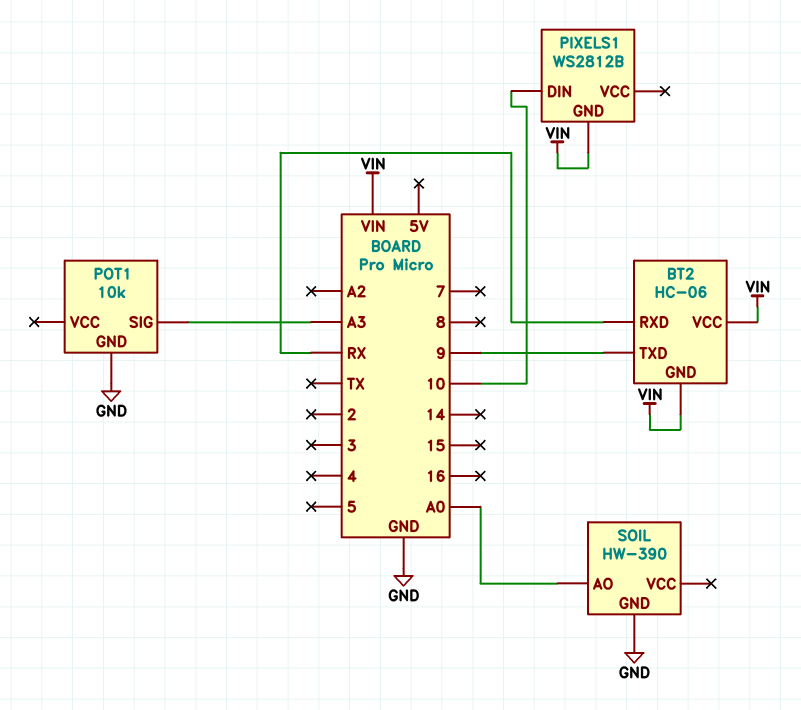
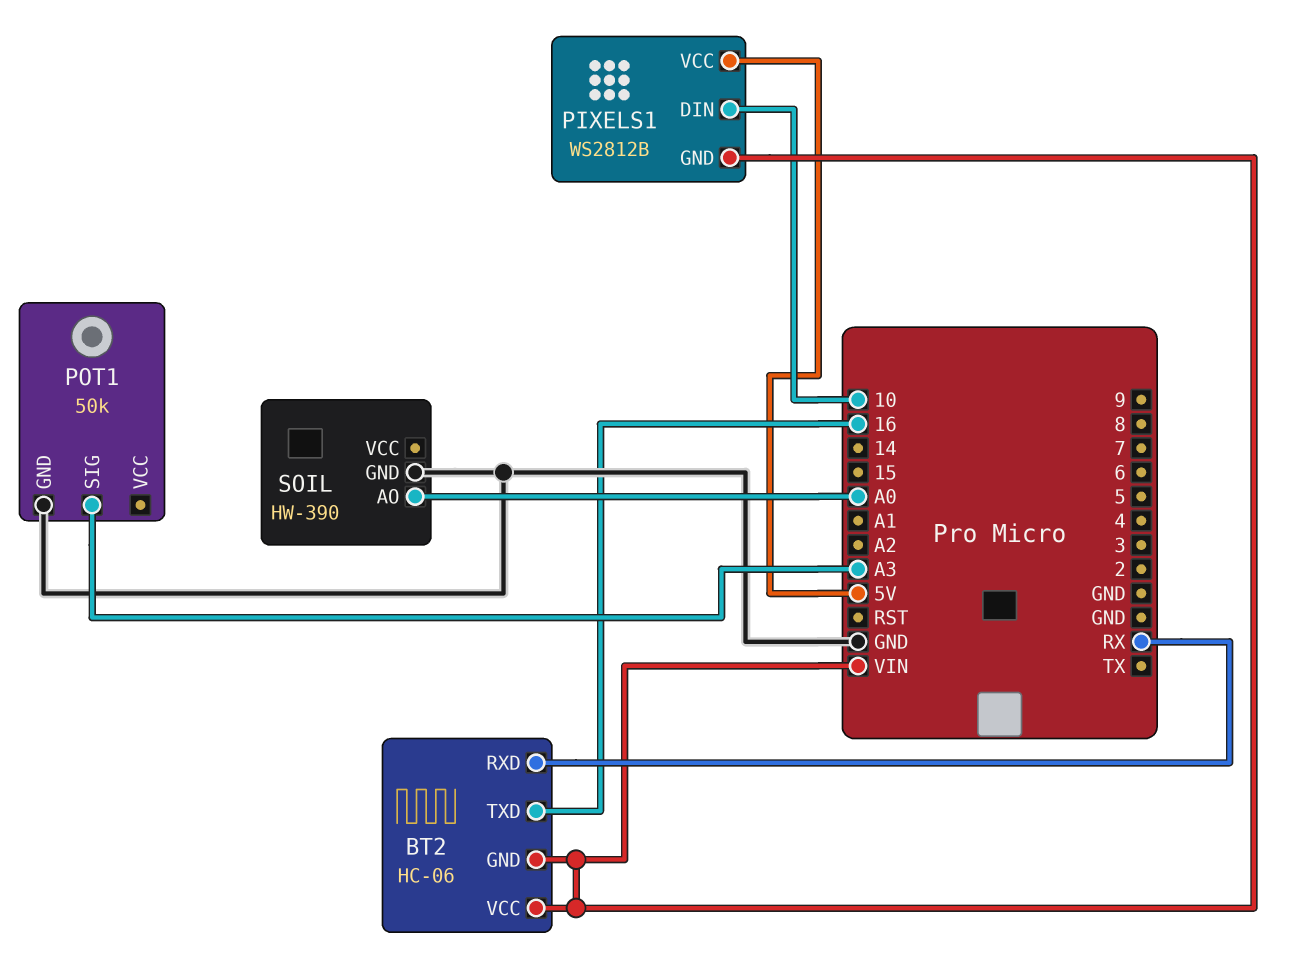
BT2 pin TXD: 9 -> 16
PIXELS1 pin VCC: none -> 5V
POT1: 10k -> 50k

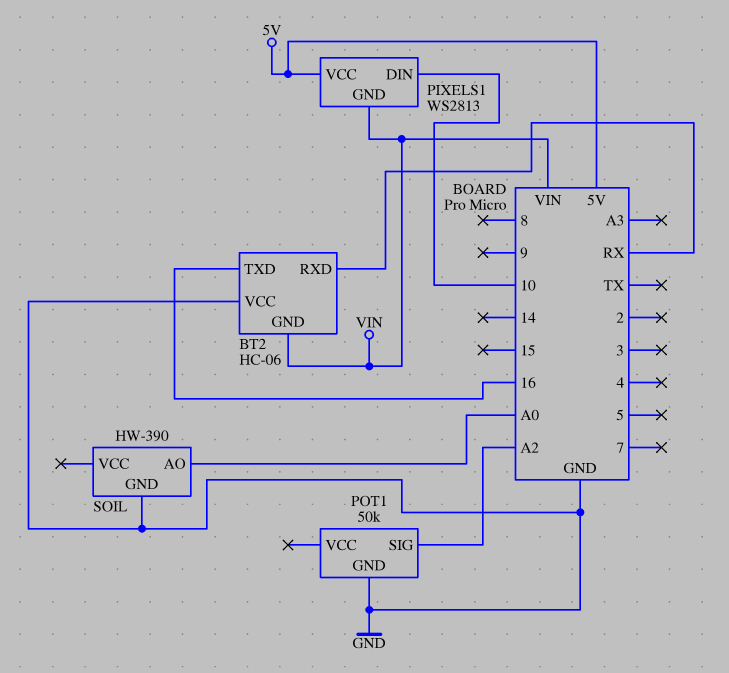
BT2 pin VCC: VIN -> GND
PIXELS1: WS2812B -> WS2813
POT1 pin SIG: A3 -> A2

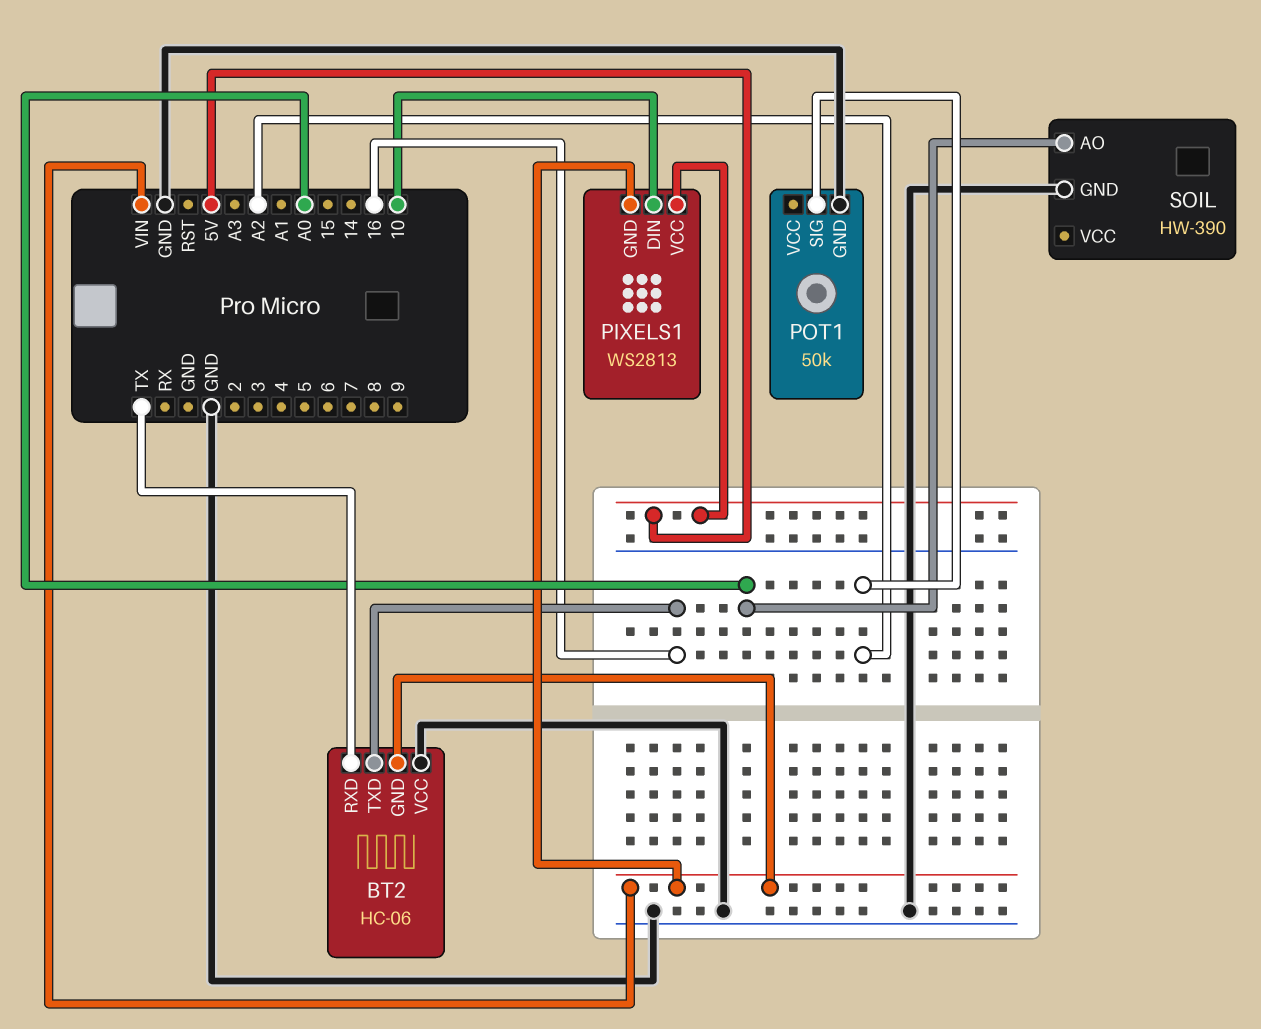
BT2 pin RXD: RX -> TX

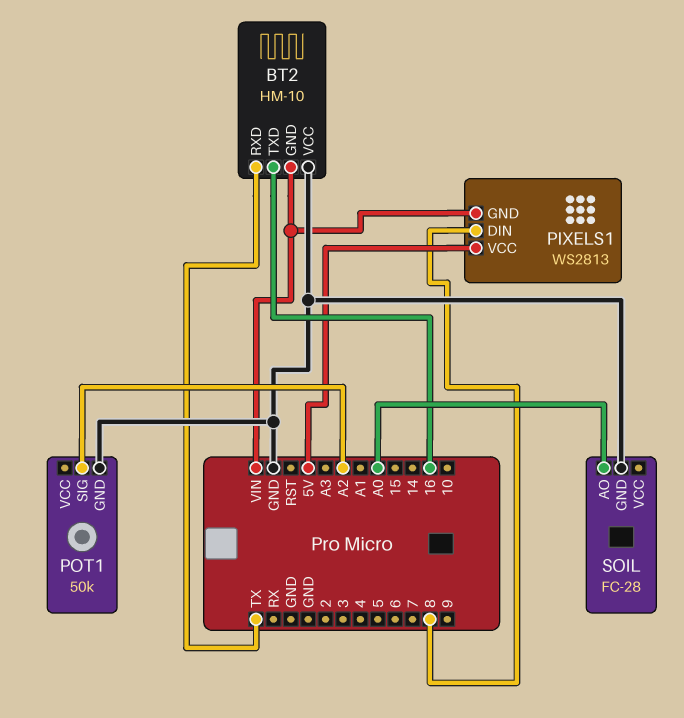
BT2: HC-06 -> HM-10
PIXELS1 pin DIN: 10 -> 8
SOIL: HW-390 -> FC-28

